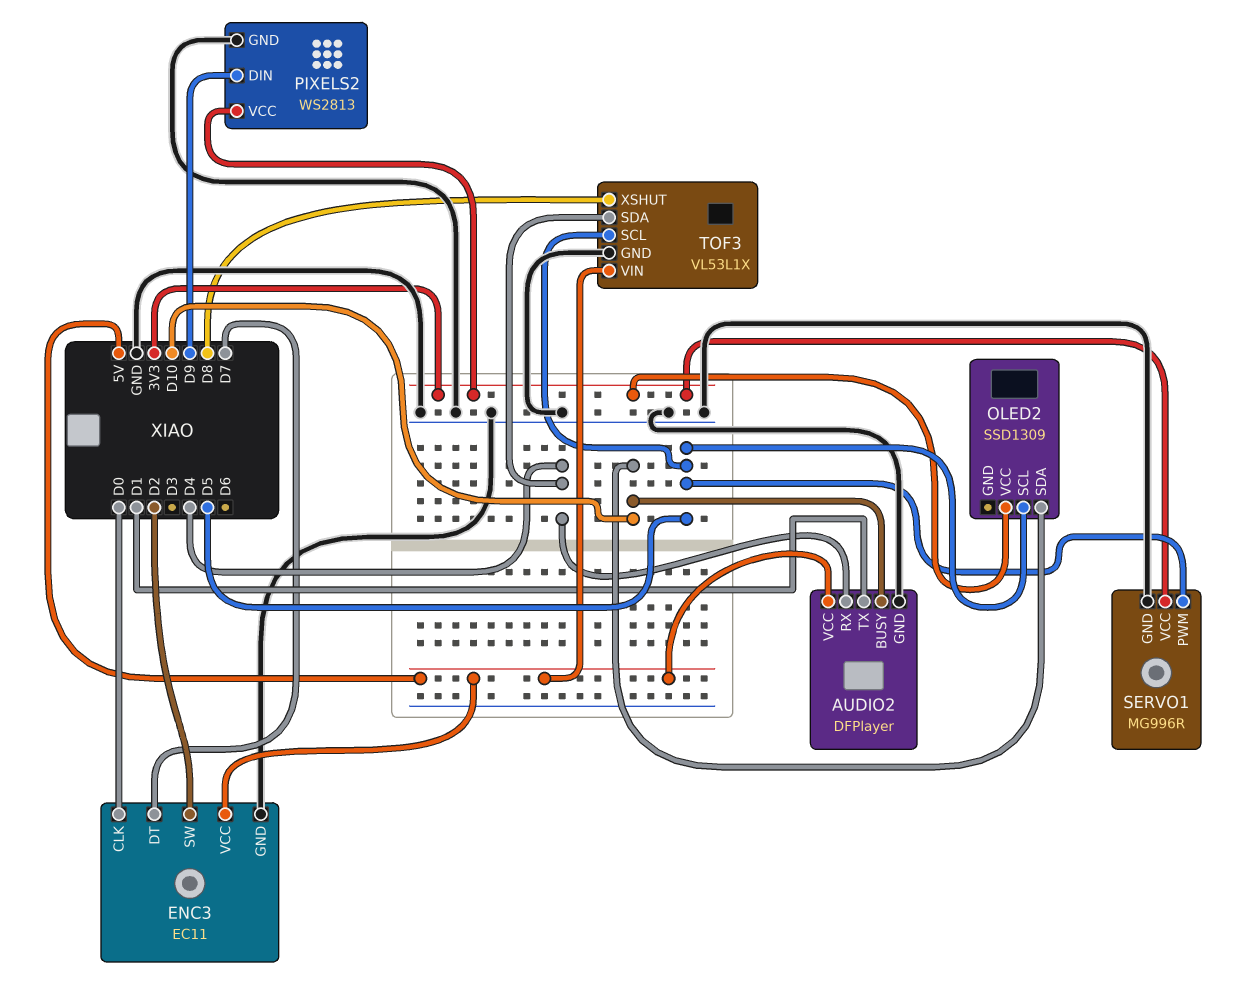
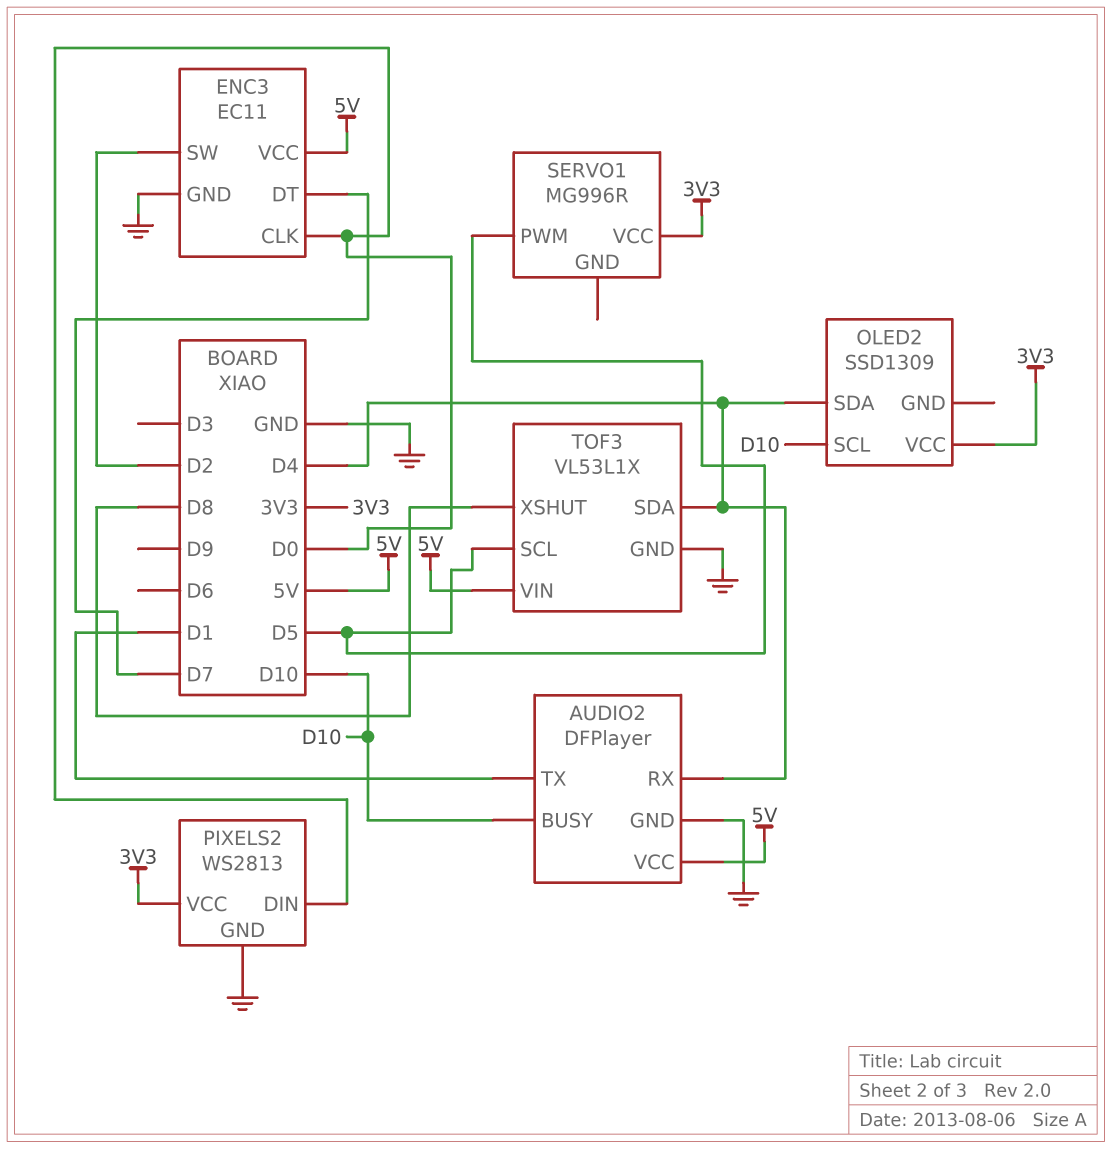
OLED2 pin SCL: D5 -> D10
OLED2 pin SDA: D10 -> D4
PIXELS2 pin DIN: D9 -> D0
SERVO1 pin GND: GND -> none

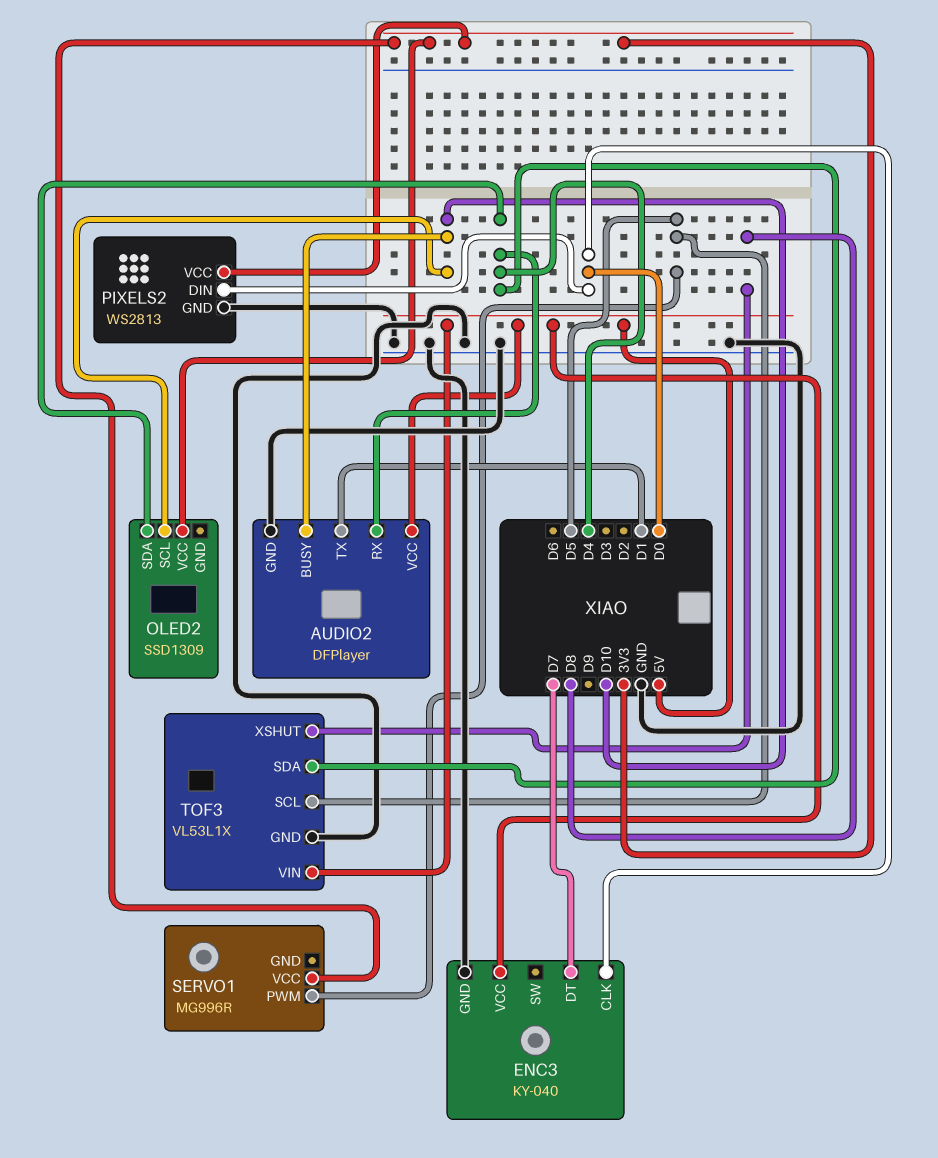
ENC3: EC11 -> KY-040
ENC3 pin SW: D2 -> none

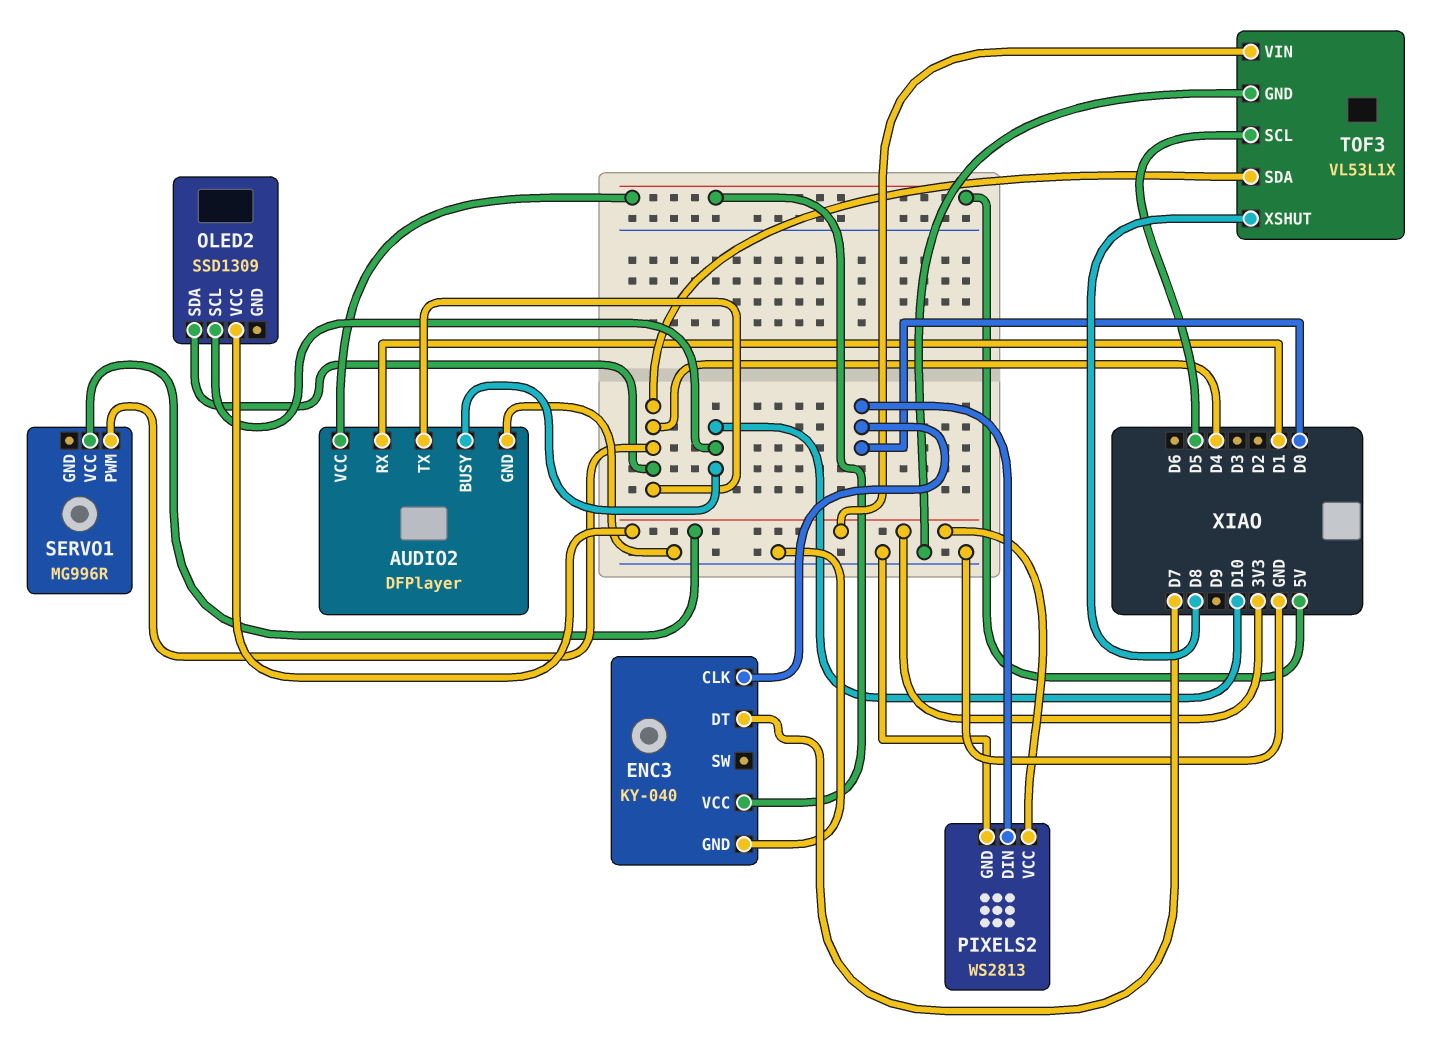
AUDIO2 pin RX: D4 -> D1
AUDIO2 pin TX: D1 -> D4
SERVO1 pin PWM: D5 -> D4
TOF3 pin VIN: 5V -> 3V3

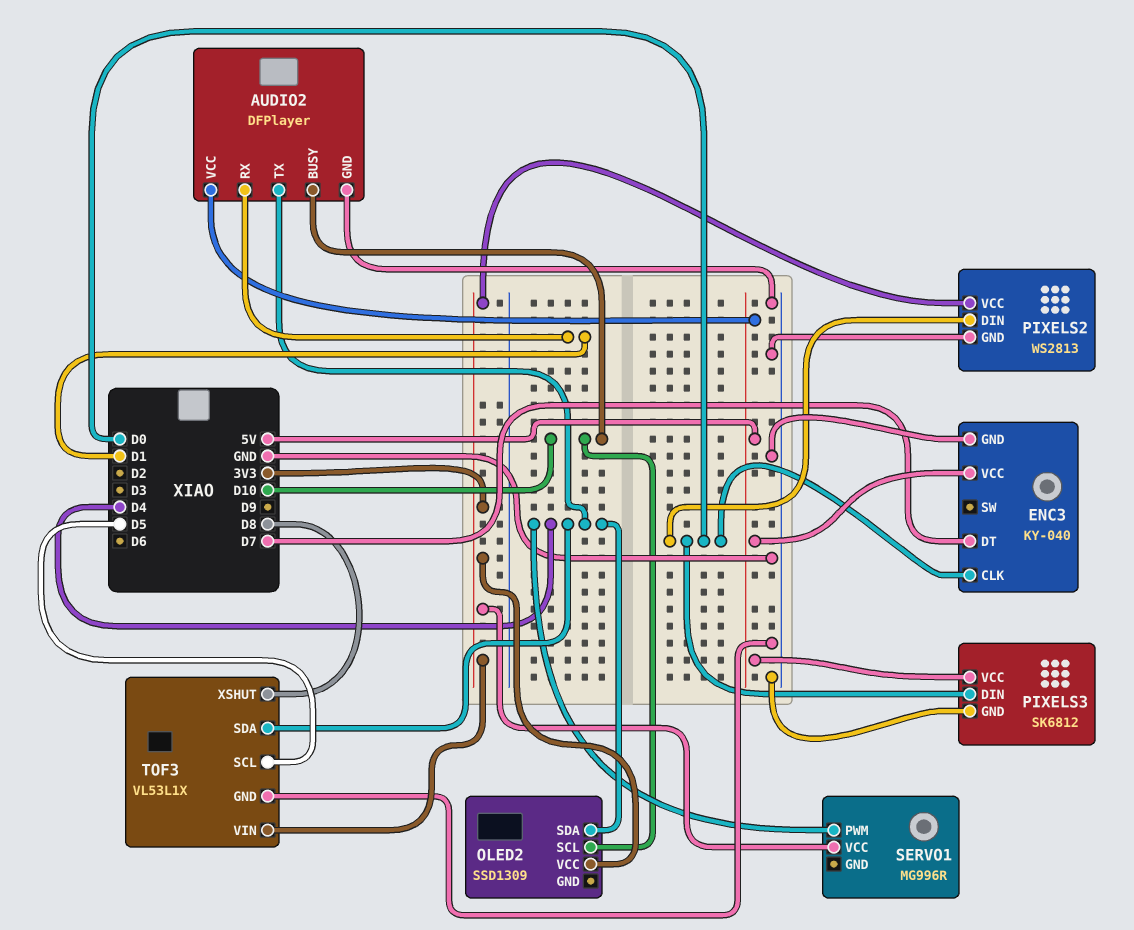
PIXELS3: none -> SK6812
PIXELS3 pin DIN: none -> D0
PIXELS3 pin GND: none -> GND
PIXELS3 pin VCC: none -> 5V

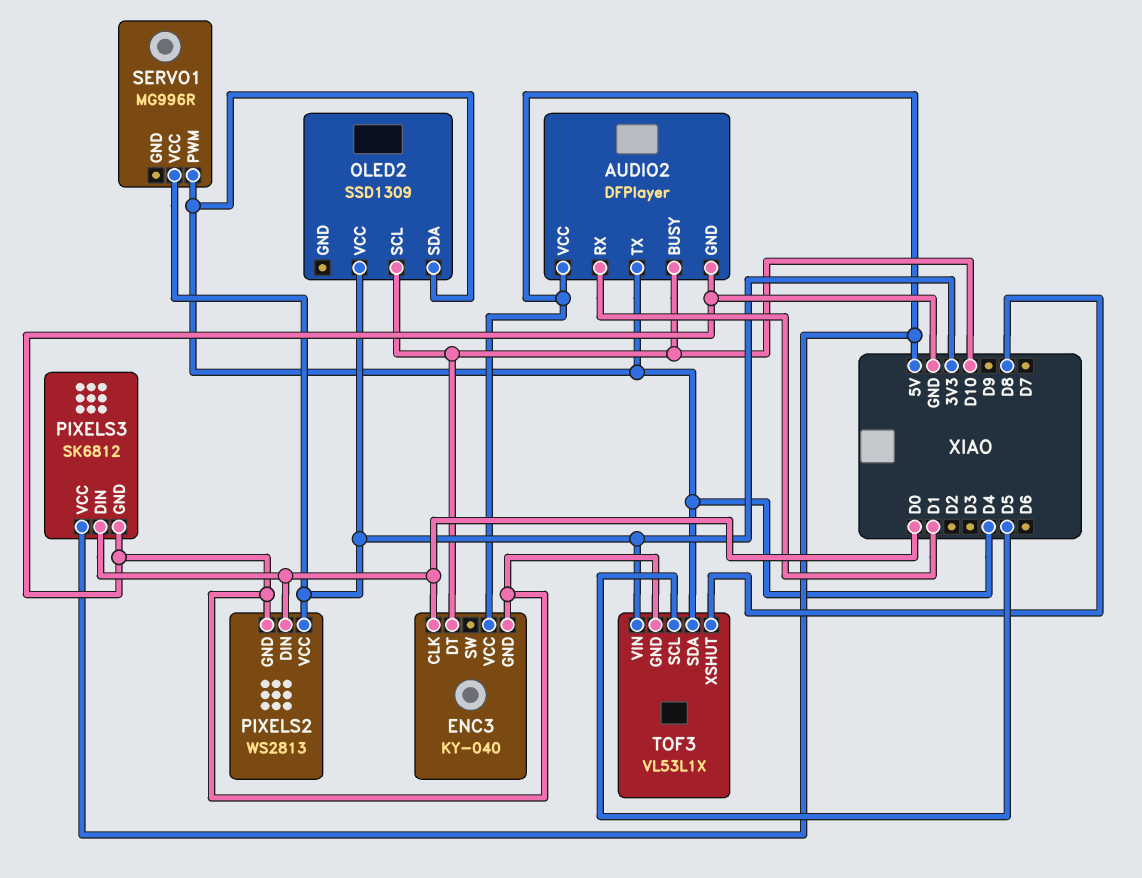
ENC3 pin DT: D7 -> D10

